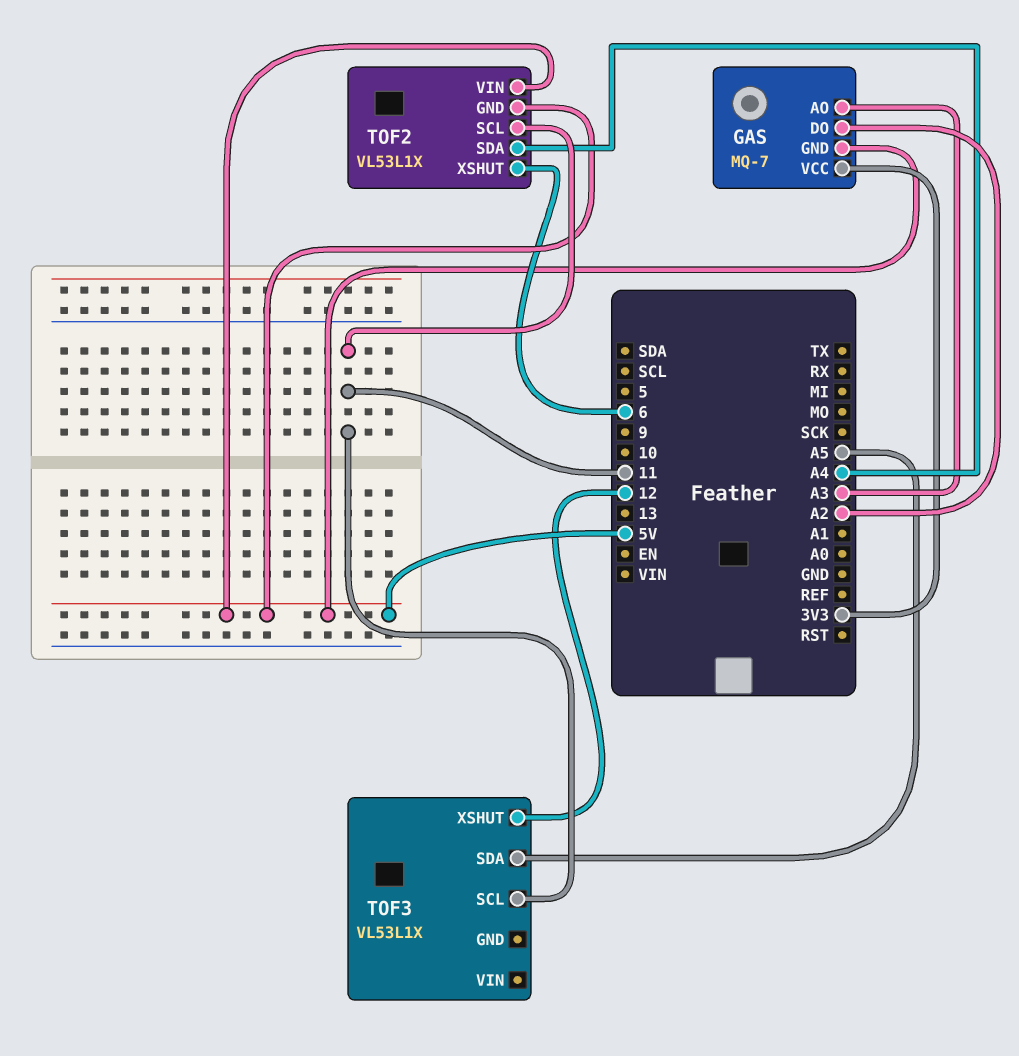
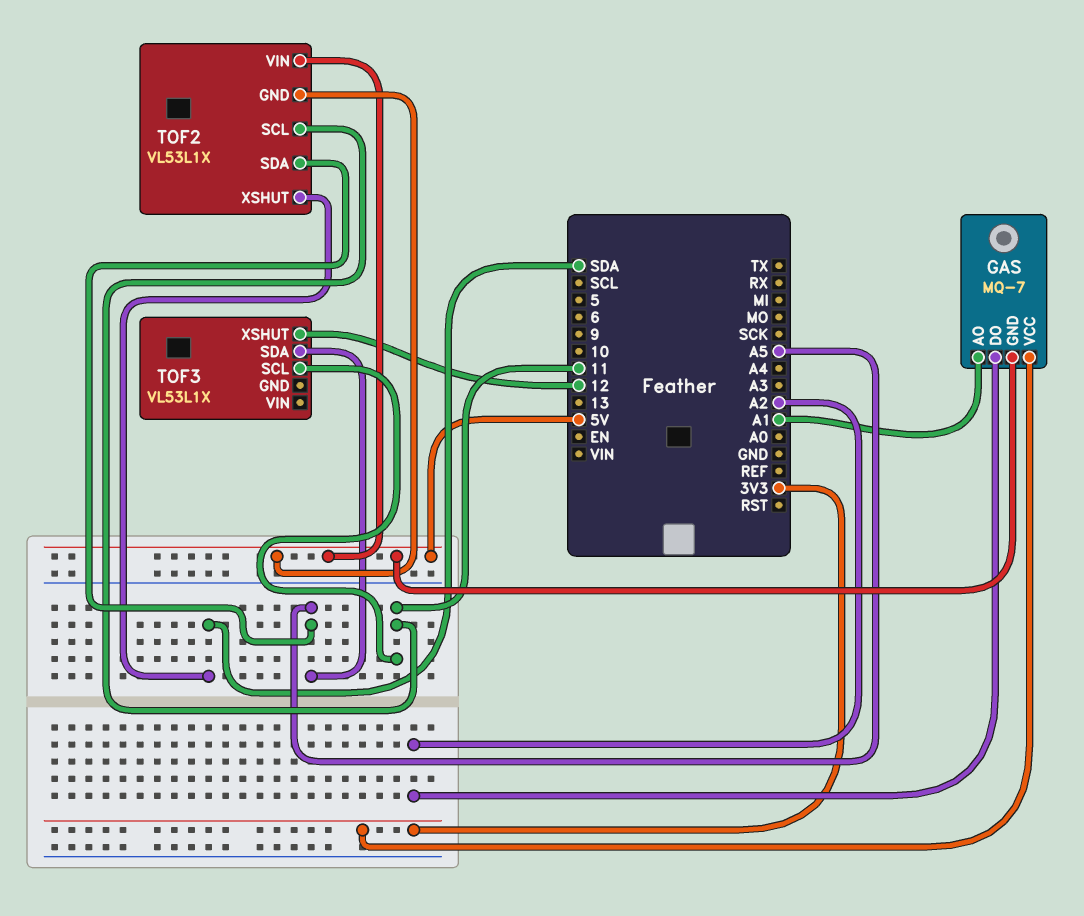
GAS pin AO: A3 -> A1
TOF2 pin SDA: A4 -> A5
TOF2 pin XSHUT: 6 -> SDA

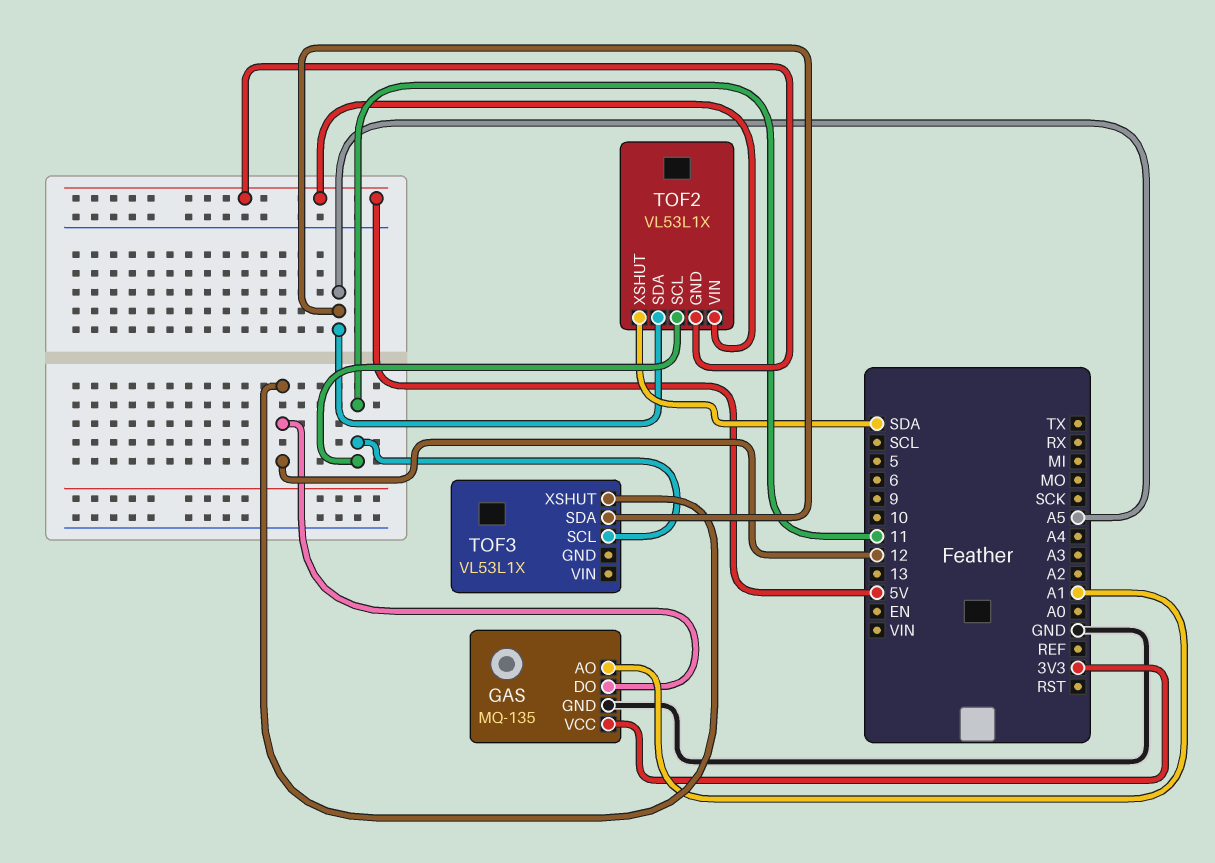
GAS: MQ-7 -> MQ-135
GAS pin DO: A2 -> 12
GAS pin GND: 5V -> GND

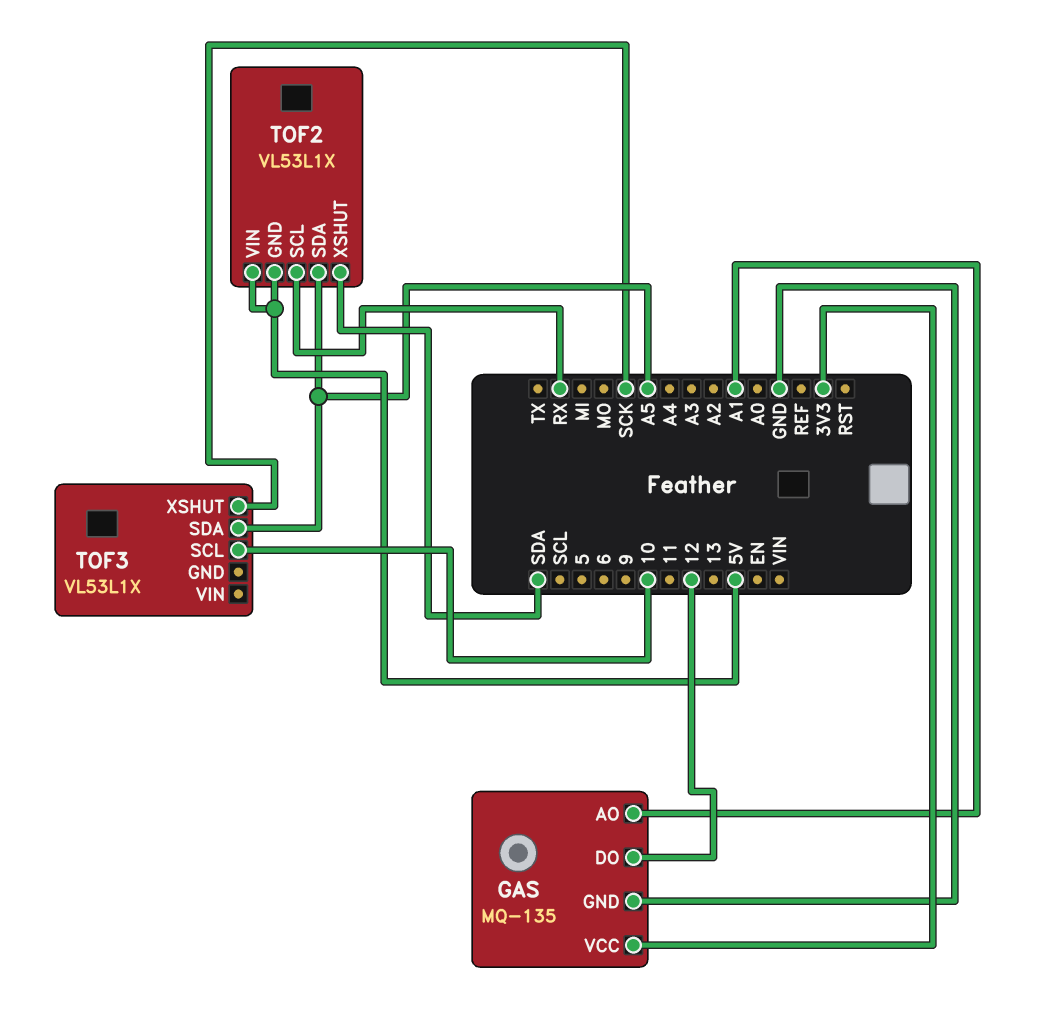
TOF2 pin SCL: 11 -> RX
TOF3 pin SCL: 11 -> 10
TOF3 pin XSHUT: 12 -> SCK

